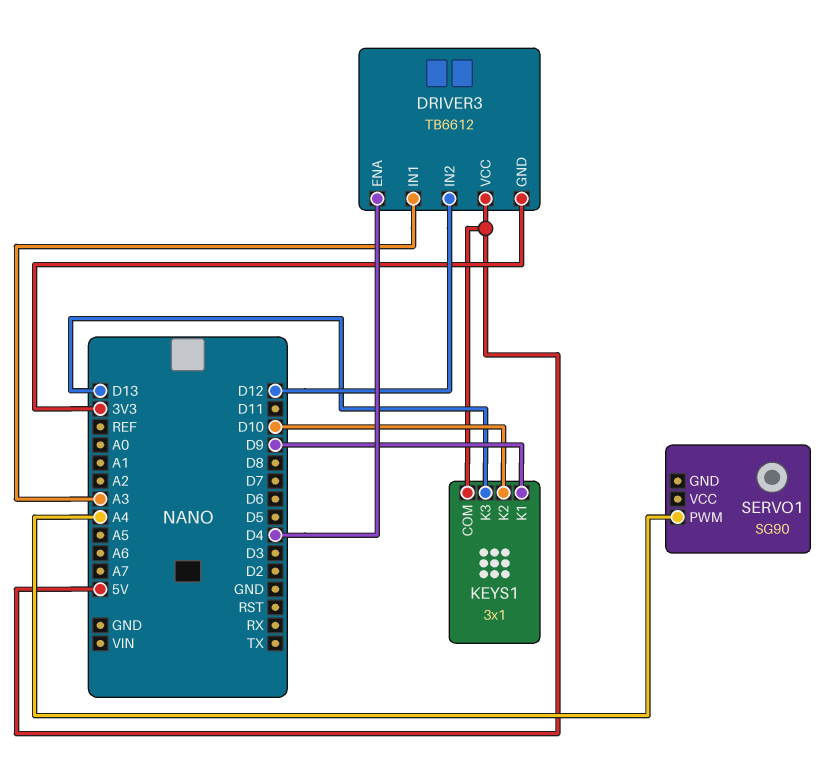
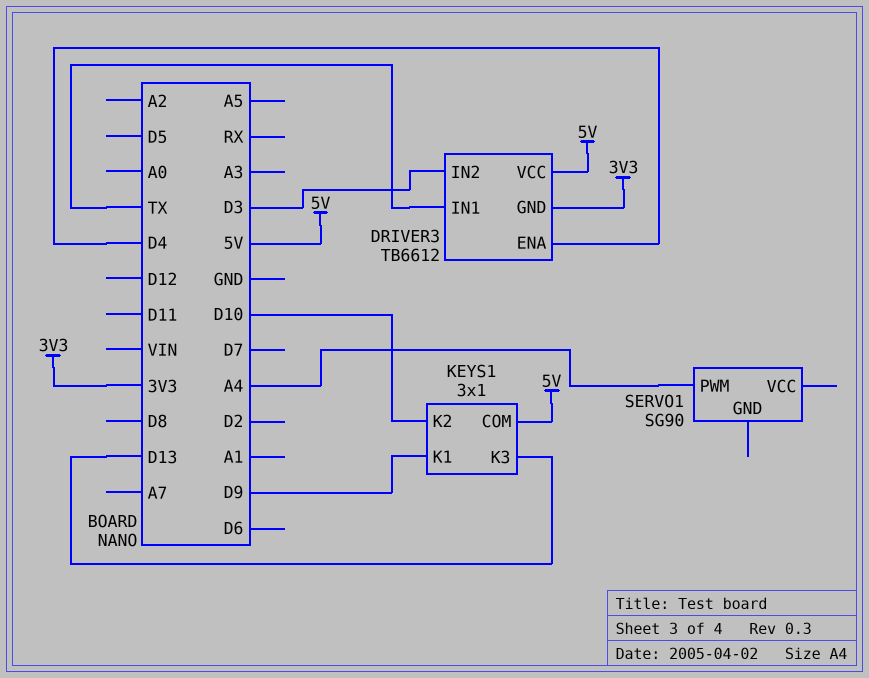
DRIVER3 pin IN1: A3 -> TX
DRIVER3 pin IN2: D12 -> D3

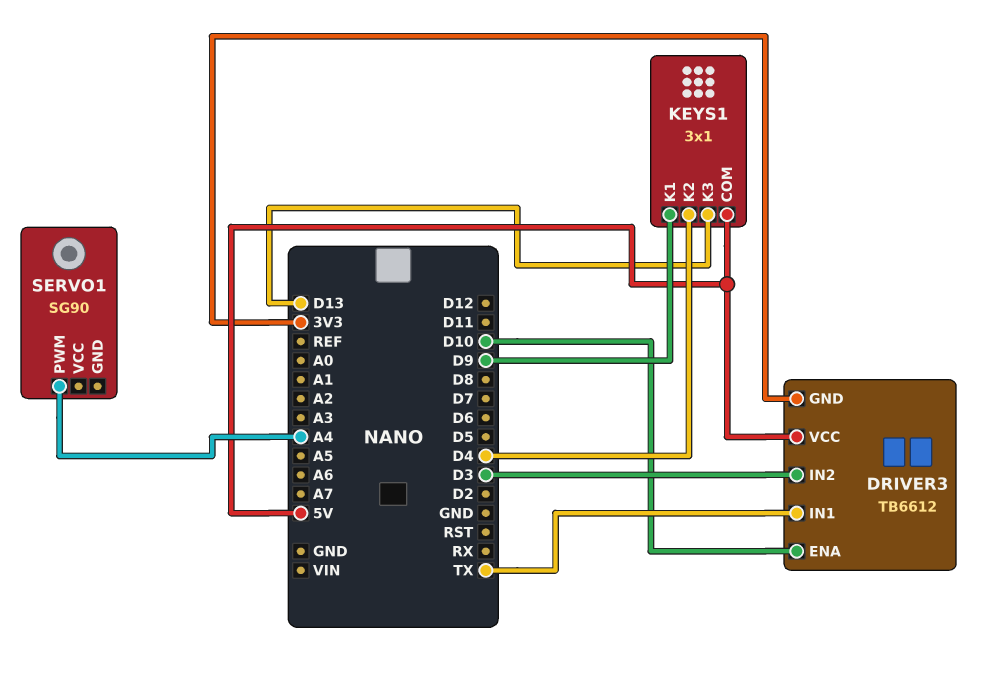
DRIVER3 pin ENA: D4 -> D10
KEYS1 pin K2: D10 -> D4

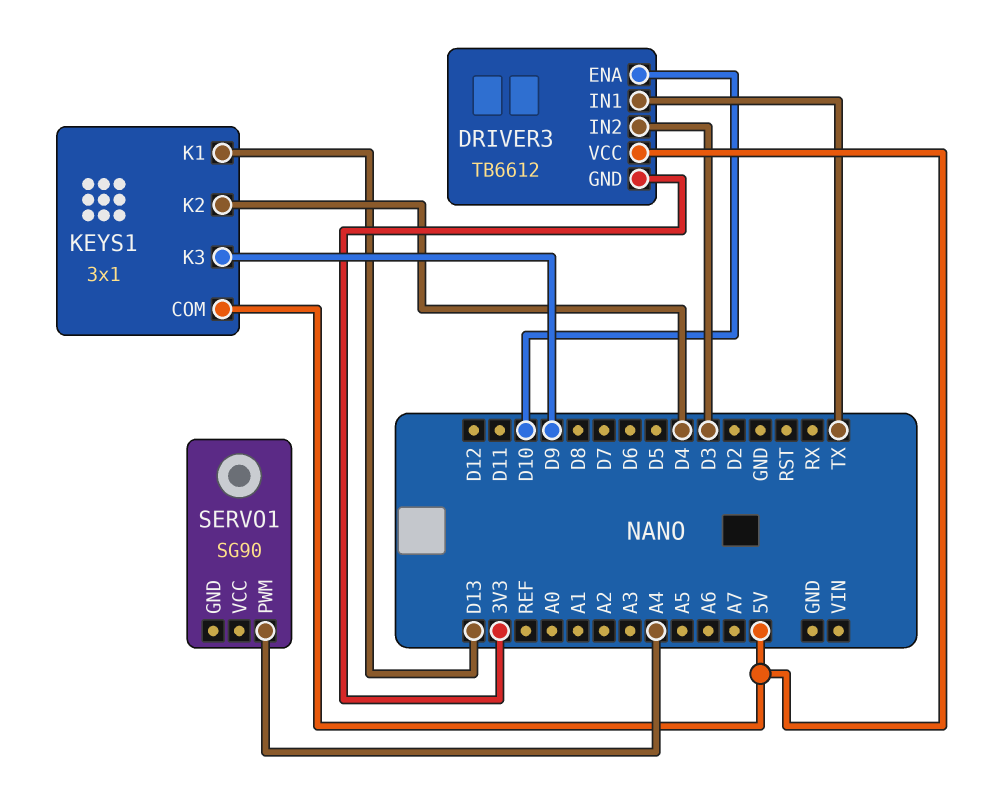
KEYS1 pin K1: D9 -> D13
KEYS1 pin K3: D13 -> D9

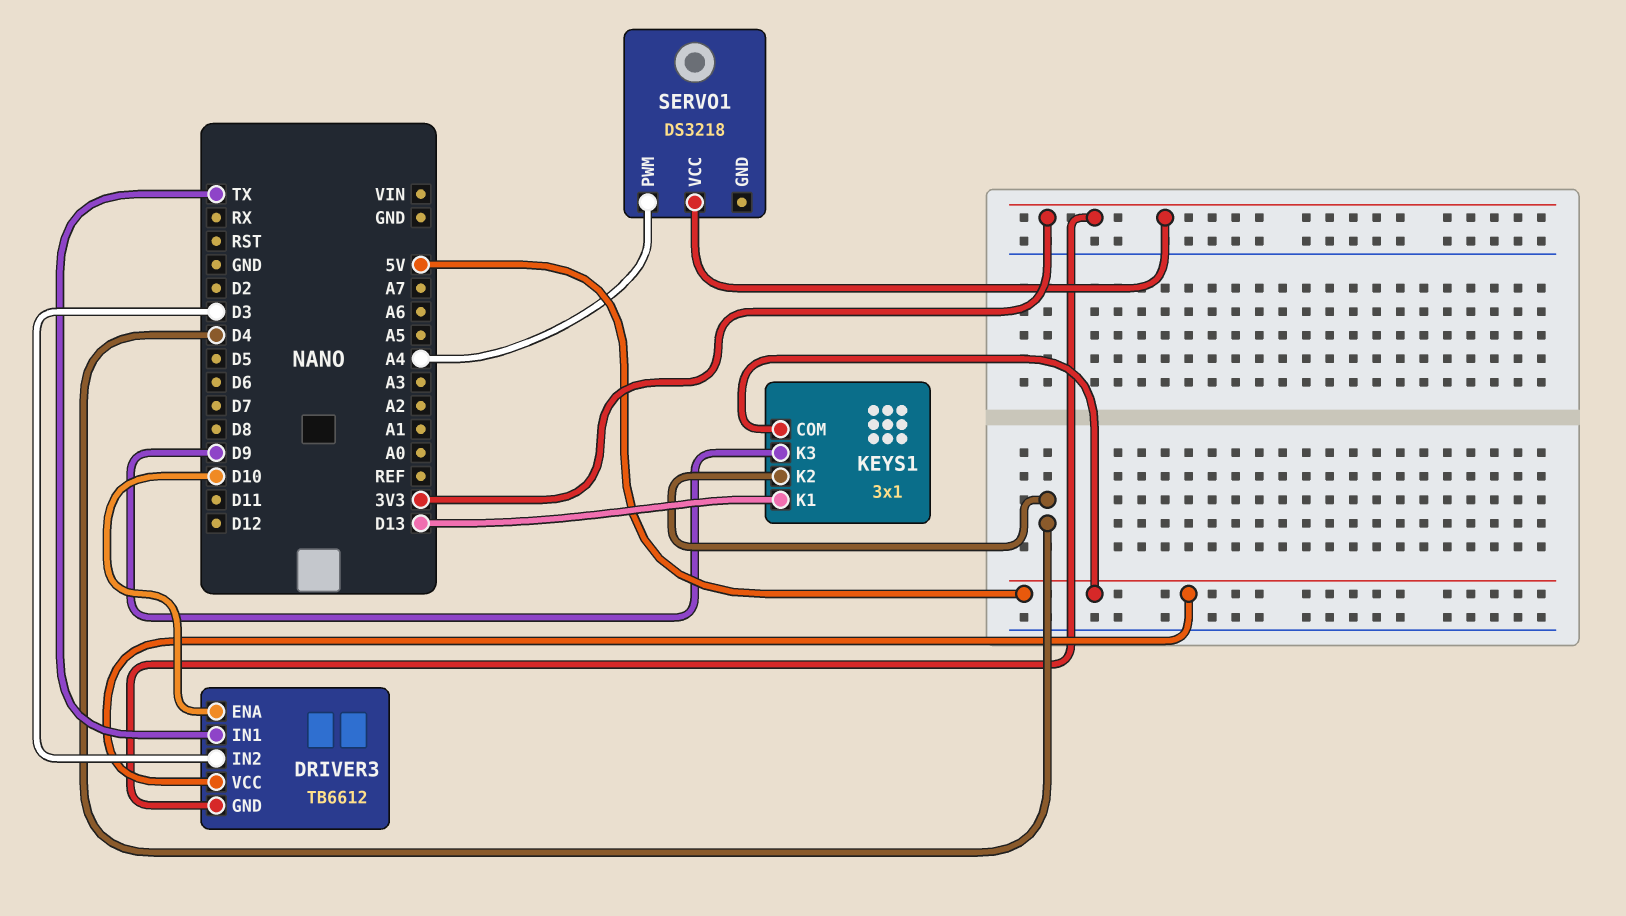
SERVO1: SG90 -> DS3218
SERVO1 pin VCC: none -> 3V3

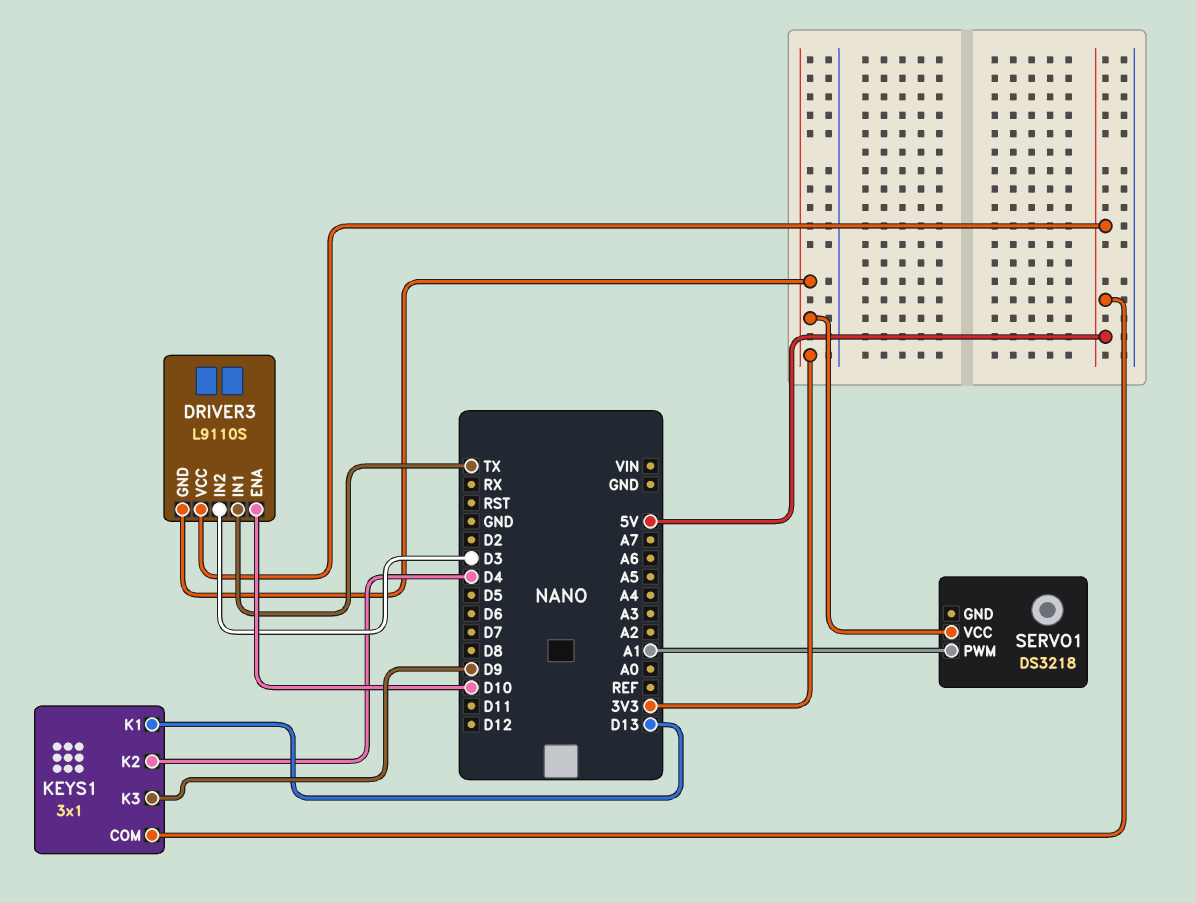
DRIVER3: TB6612 -> L9110S
SERVO1 pin PWM: A4 -> A1

